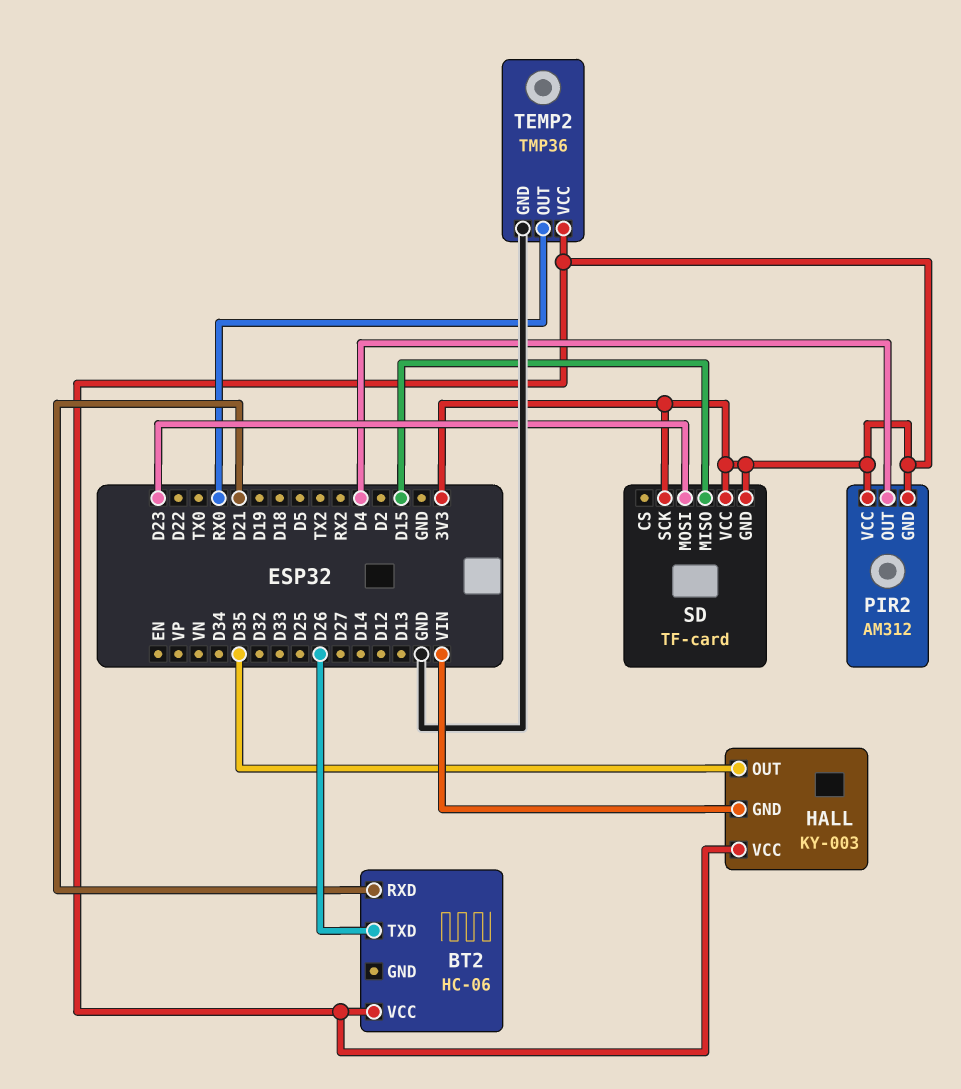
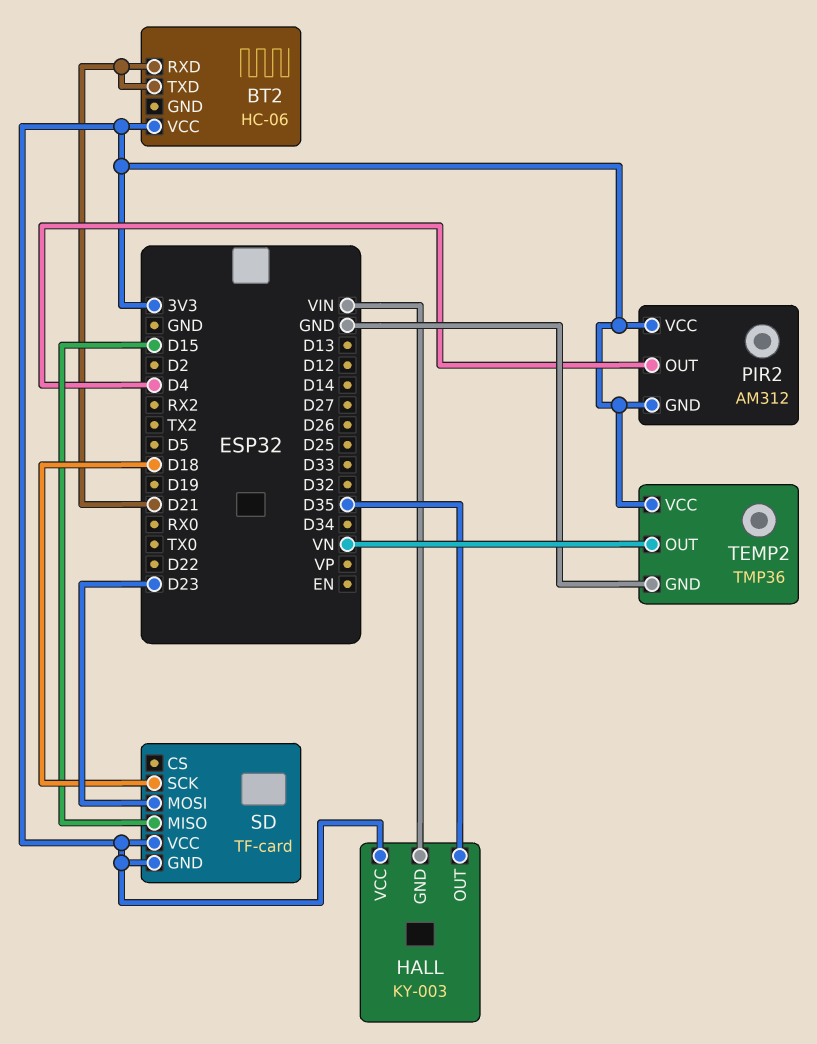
BT2 pin TXD: D26 -> D21
SD pin SCK: 3V3 -> D18
TEMP2 pin OUT: RX0 -> VN

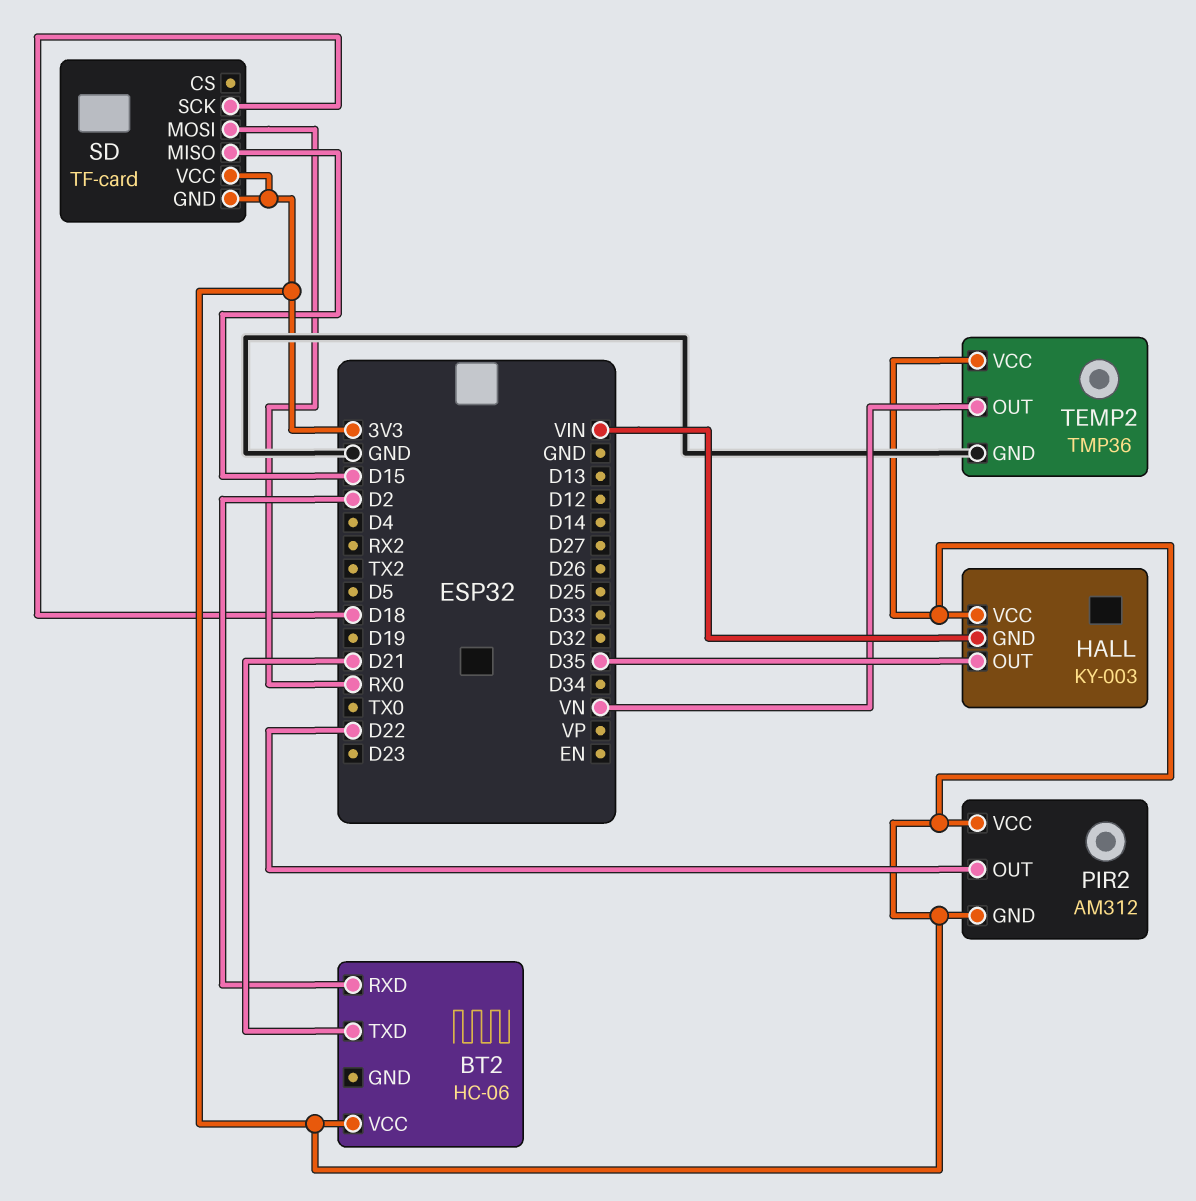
BT2 pin RXD: D21 -> D2
PIR2 pin OUT: D4 -> D22
SD pin MOSI: D23 -> RX0

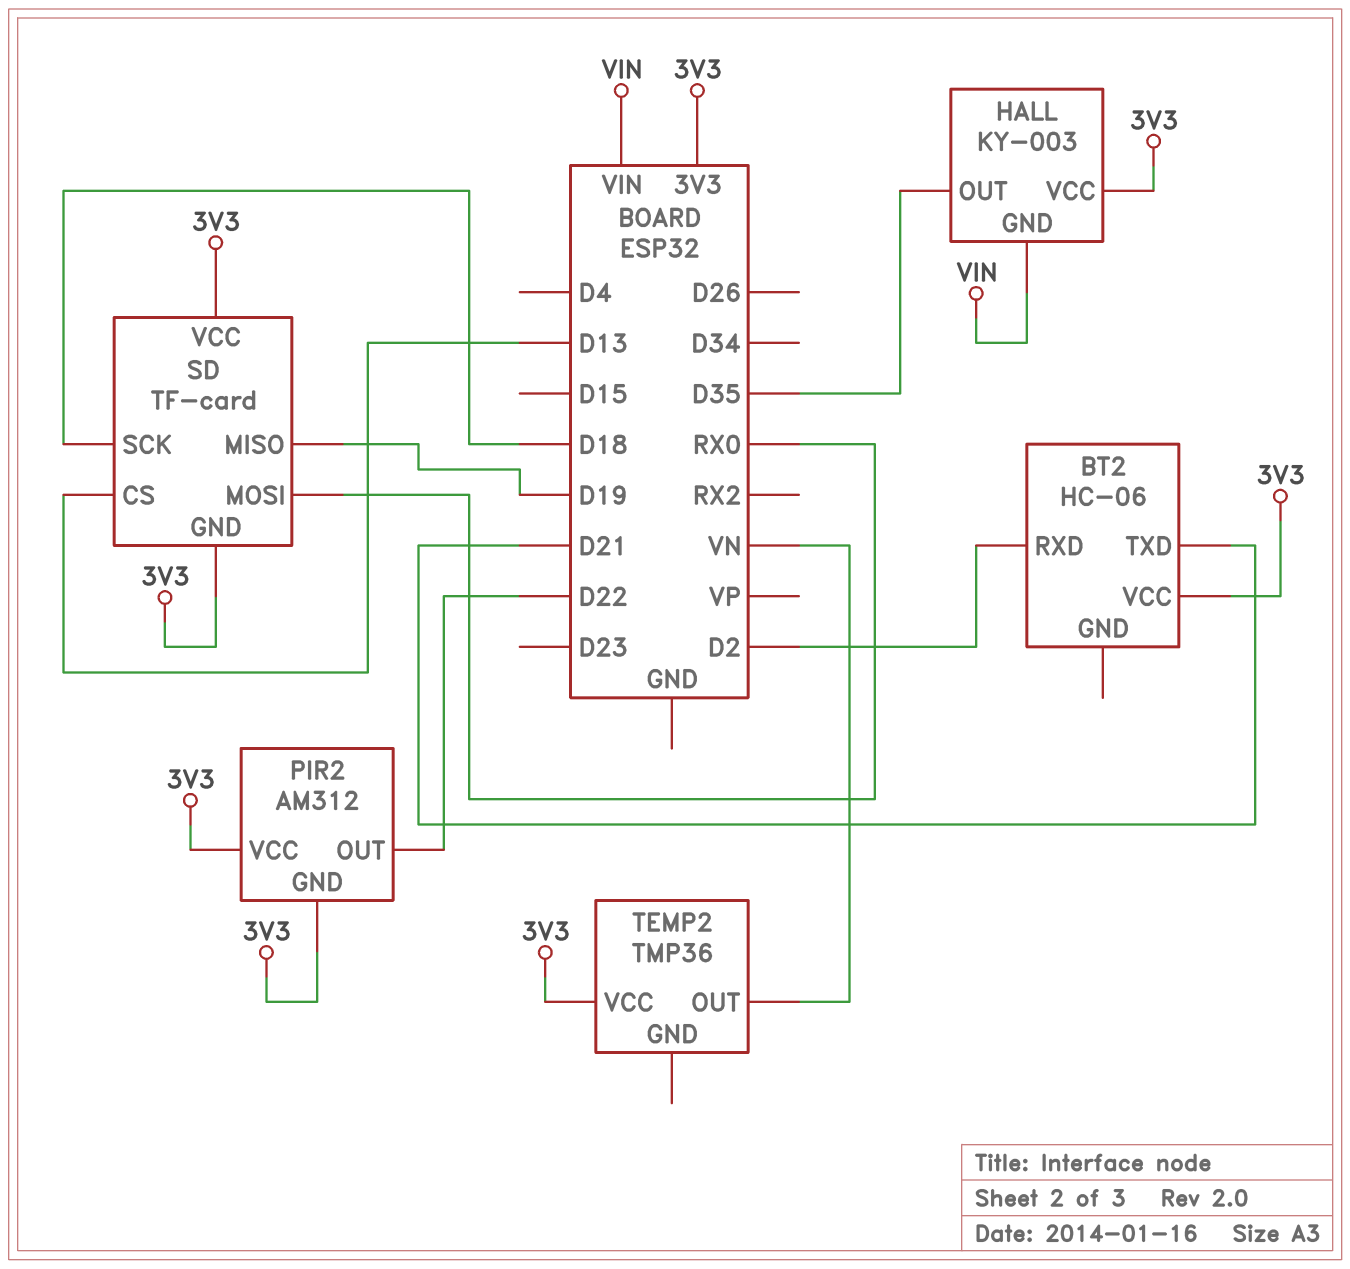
SD pin CS: none -> D13
SD pin MISO: D15 -> D19
TEMP2 pin GND: GND -> none

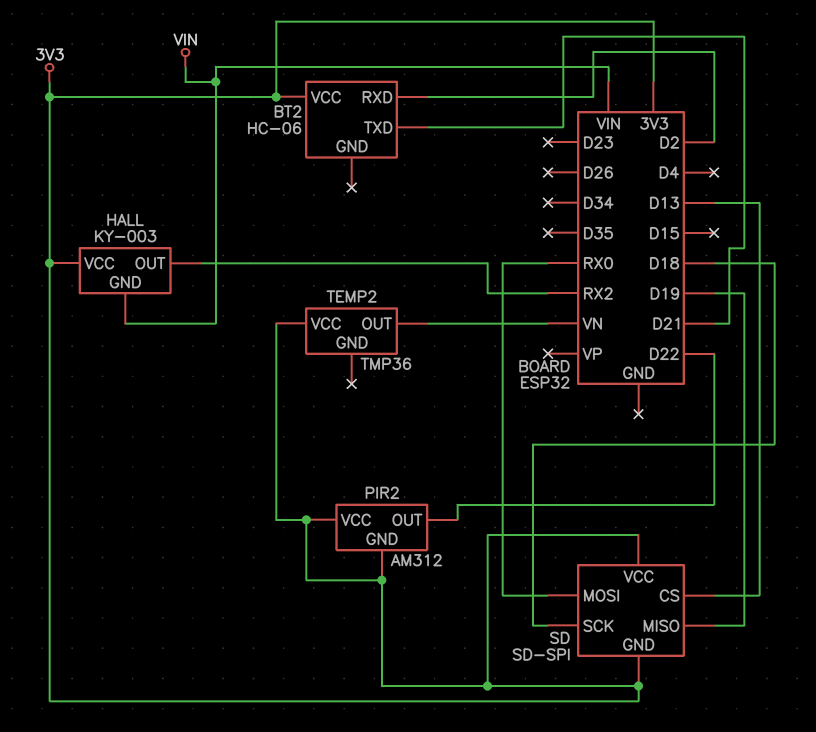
HALL pin OUT: D35 -> RX2
SD: TF-card -> SD-SPI

